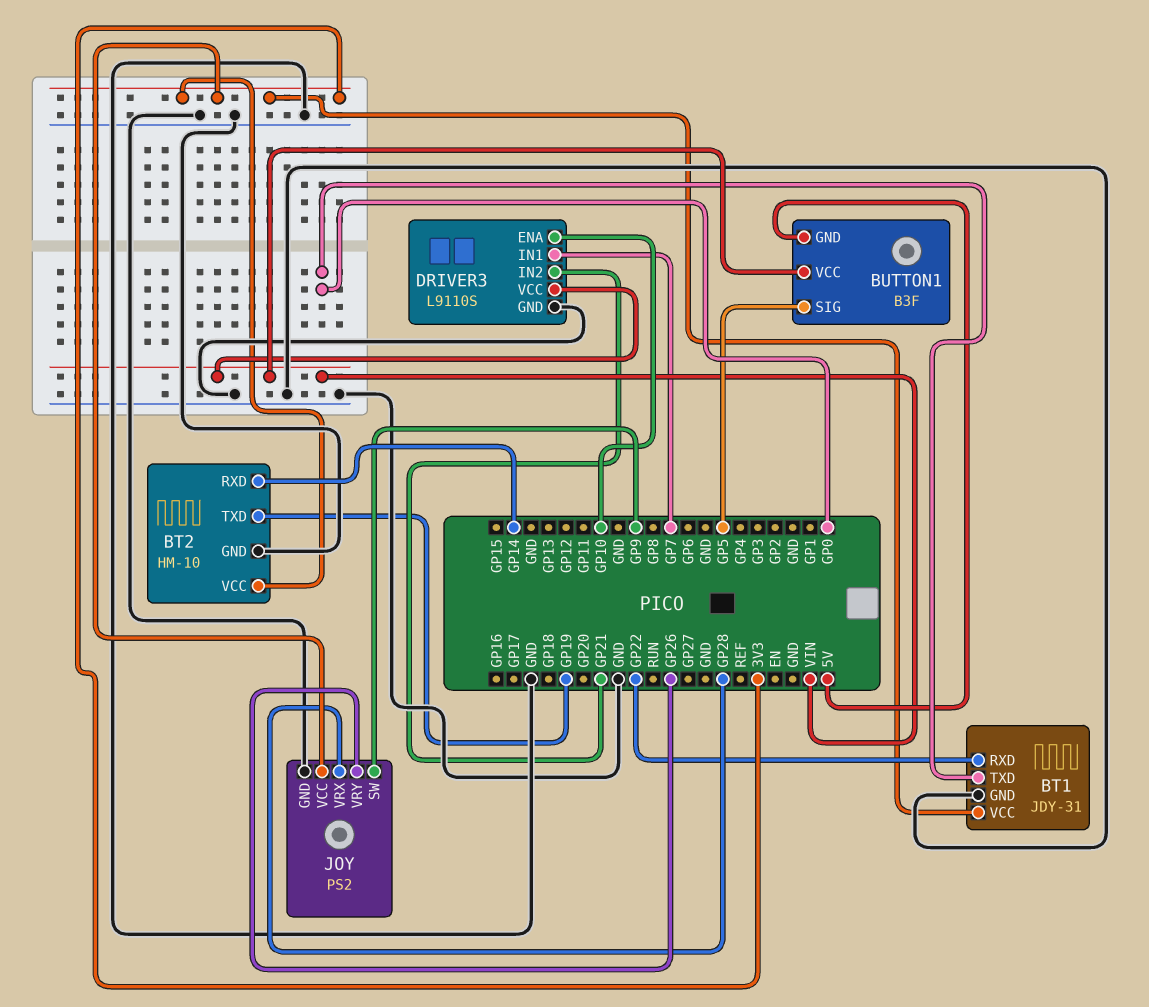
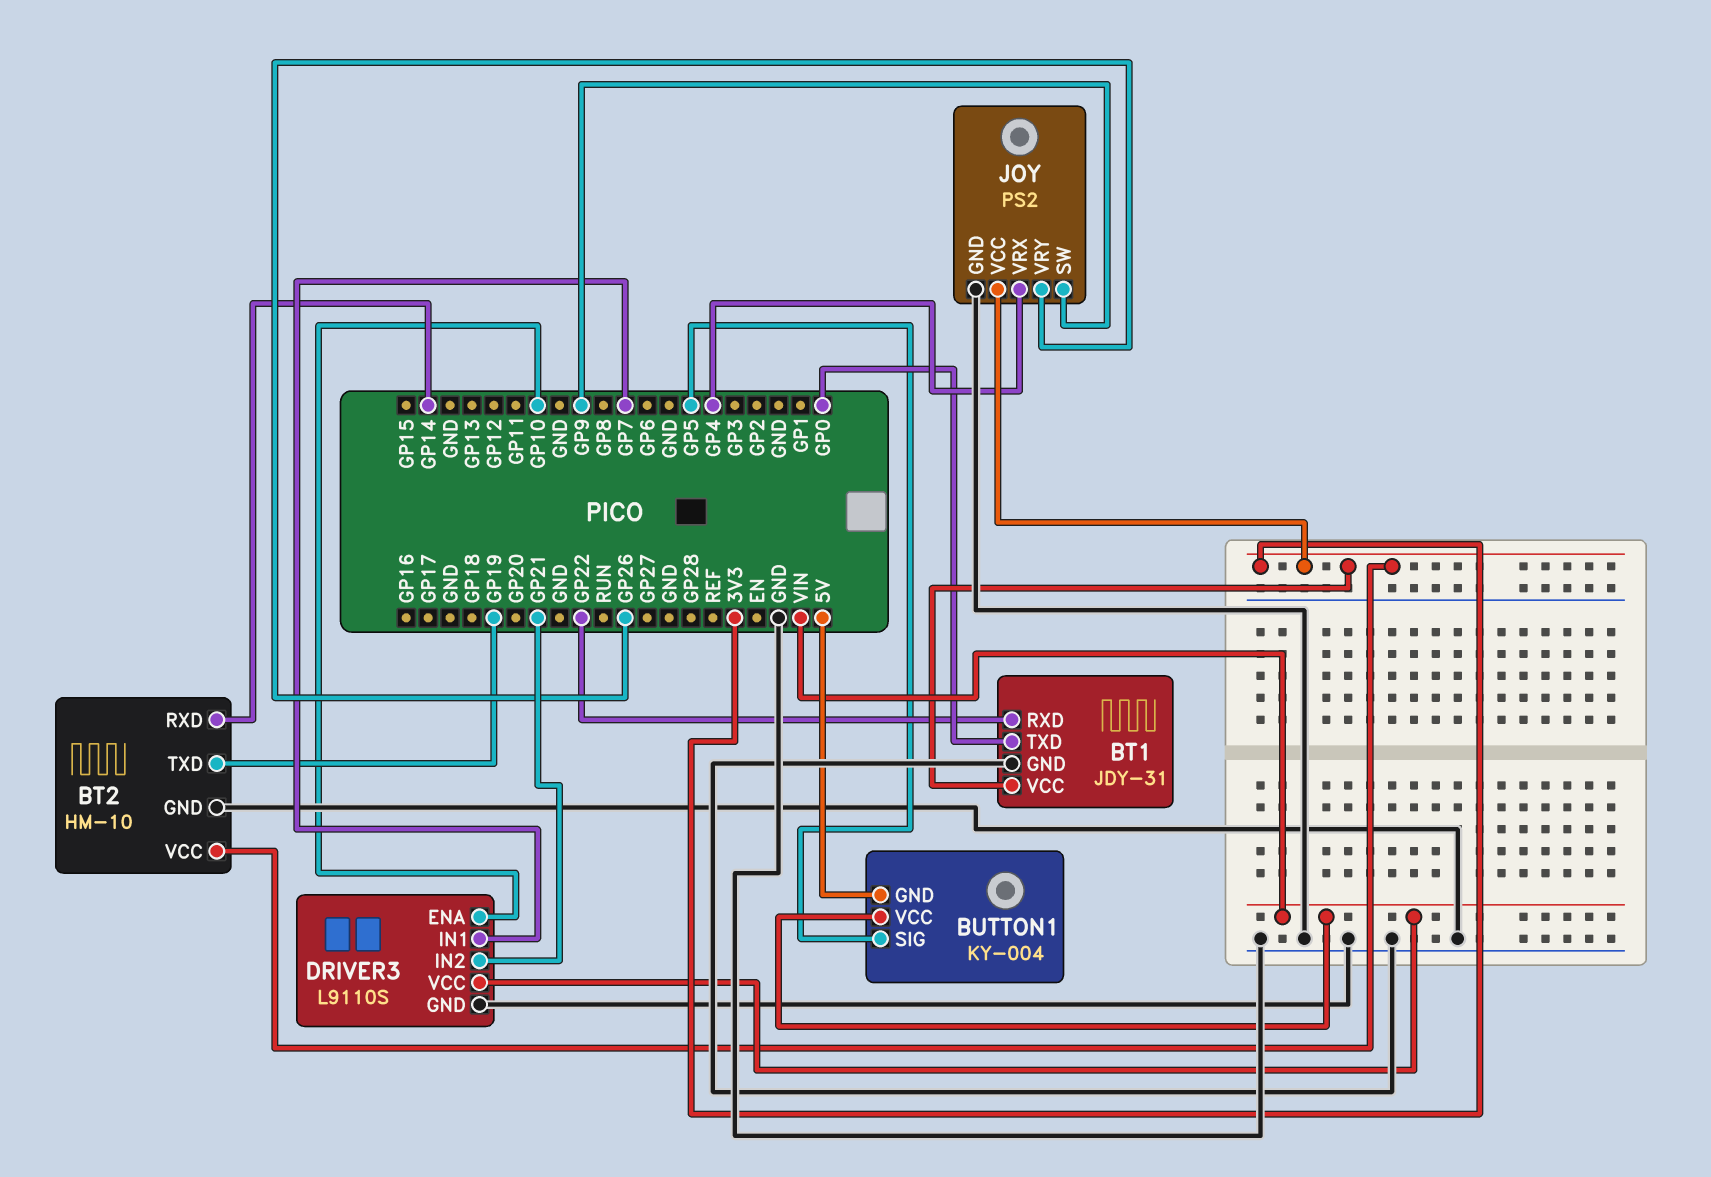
BUTTON1: B3F -> KY-004
JOY pin VRX: GP28 -> GP4

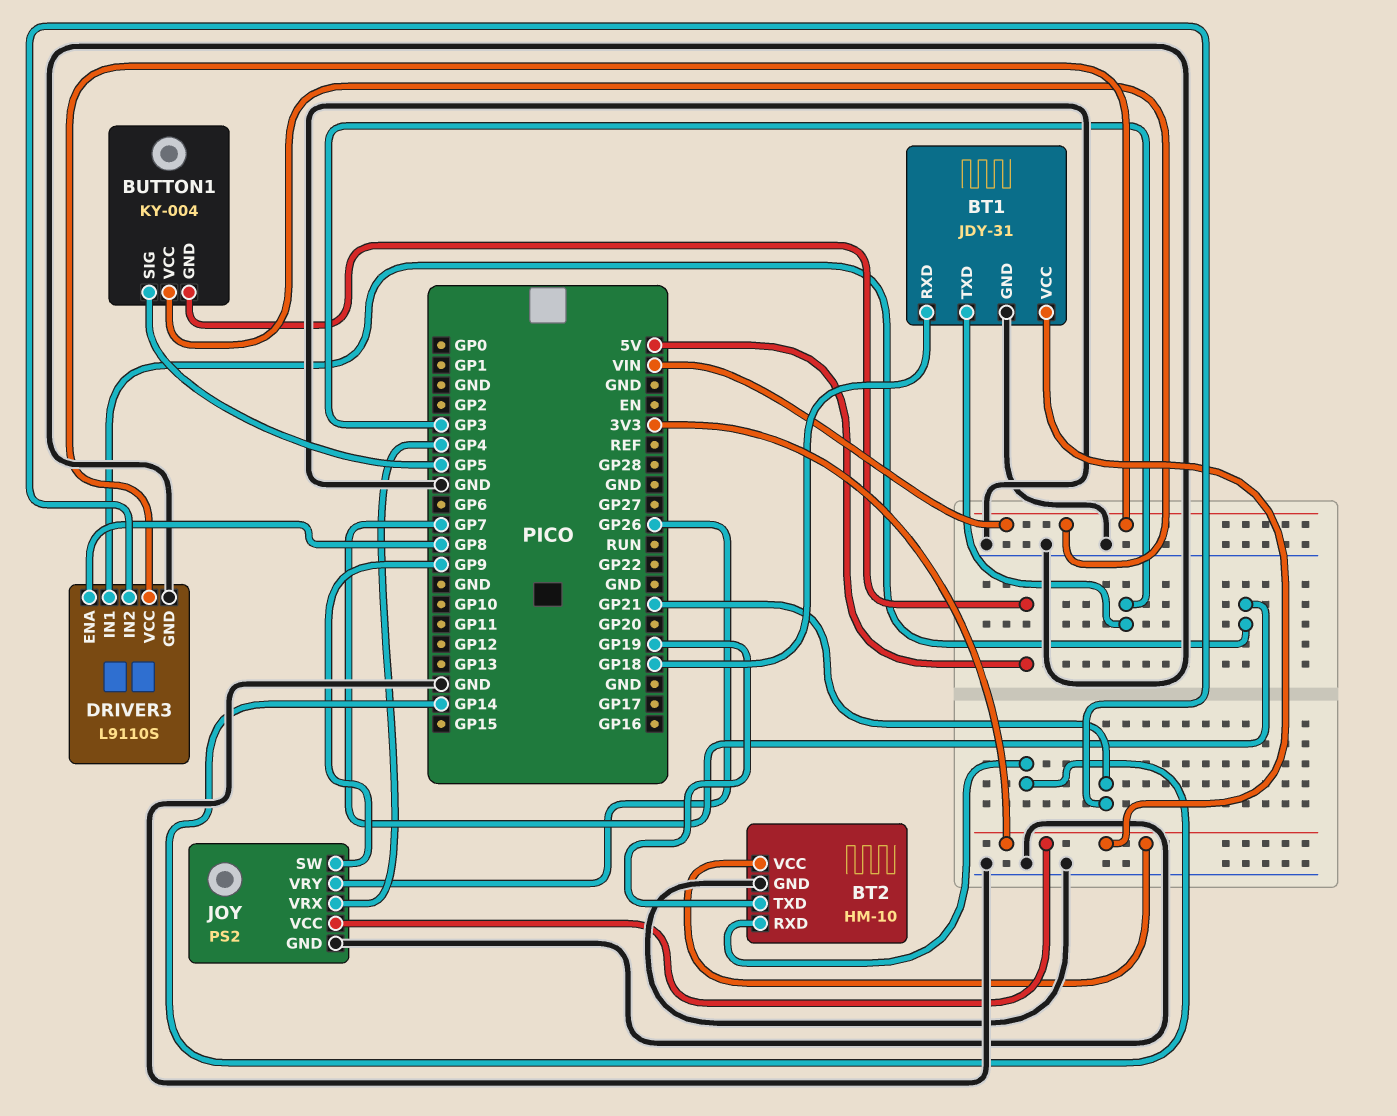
BT1 pin RXD: GP22 -> GP18
BT1 pin TXD: GP0 -> GP3
DRIVER3 pin ENA: GP10 -> GP8

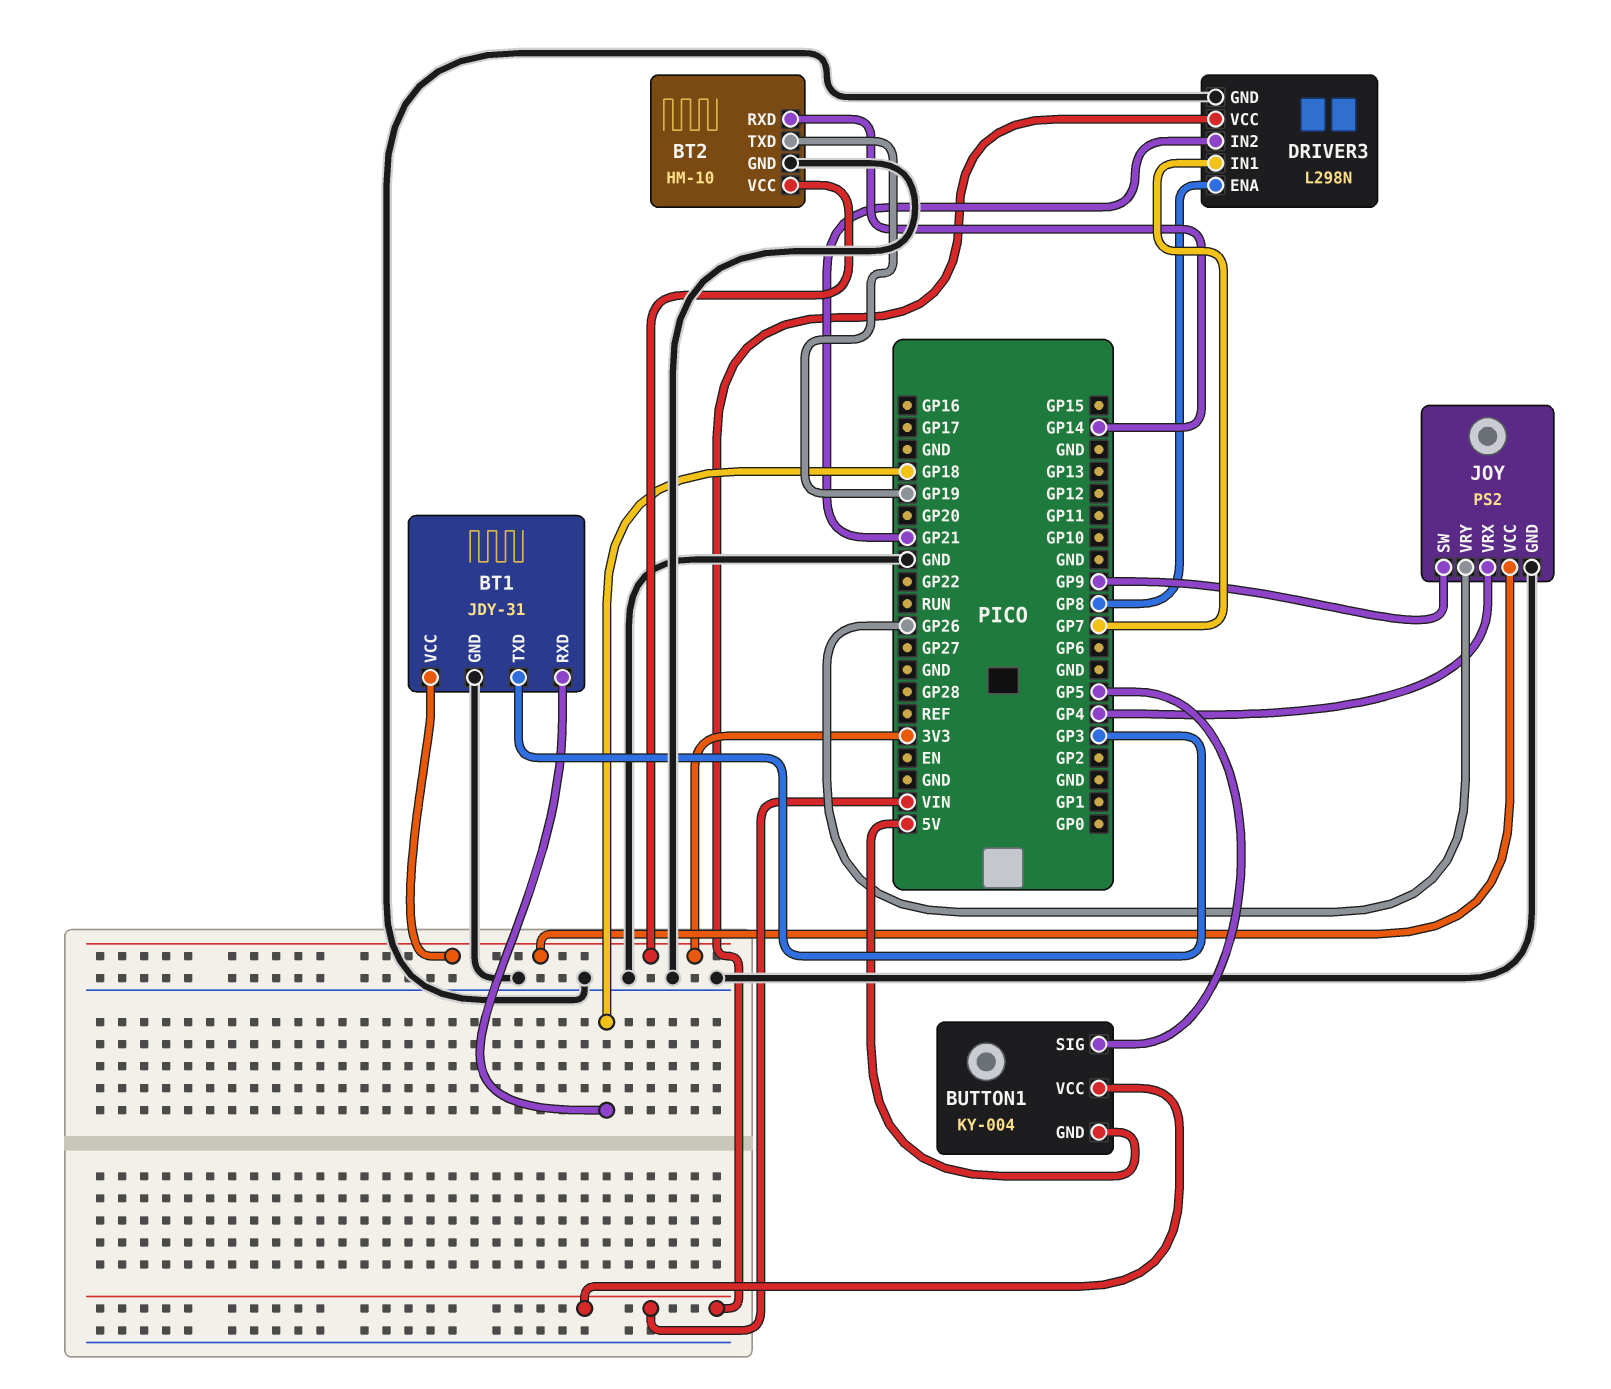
DRIVER3: L9110S -> L298N

